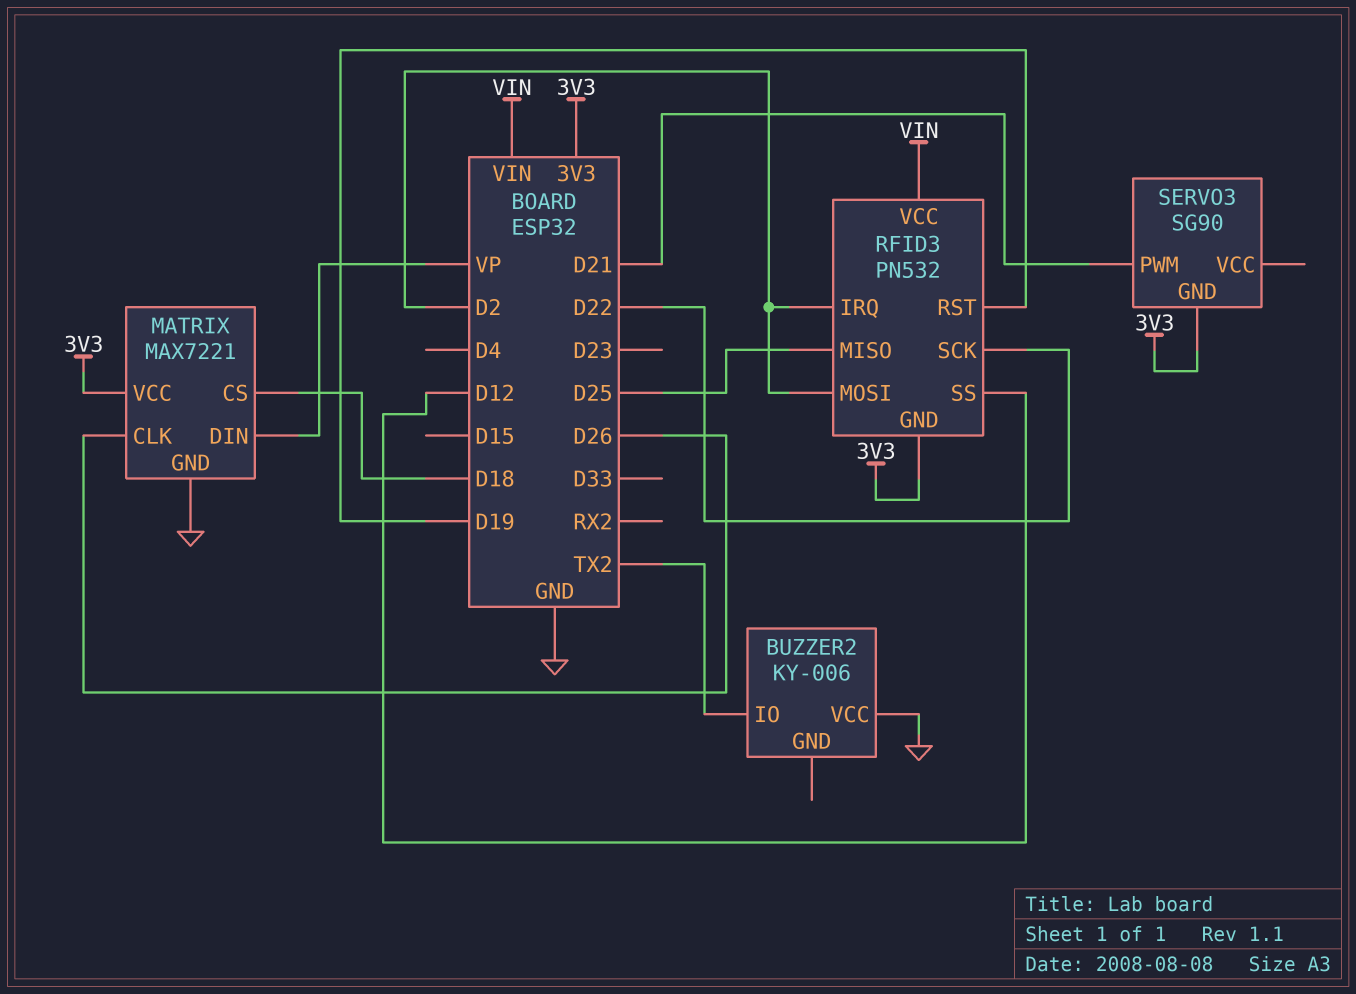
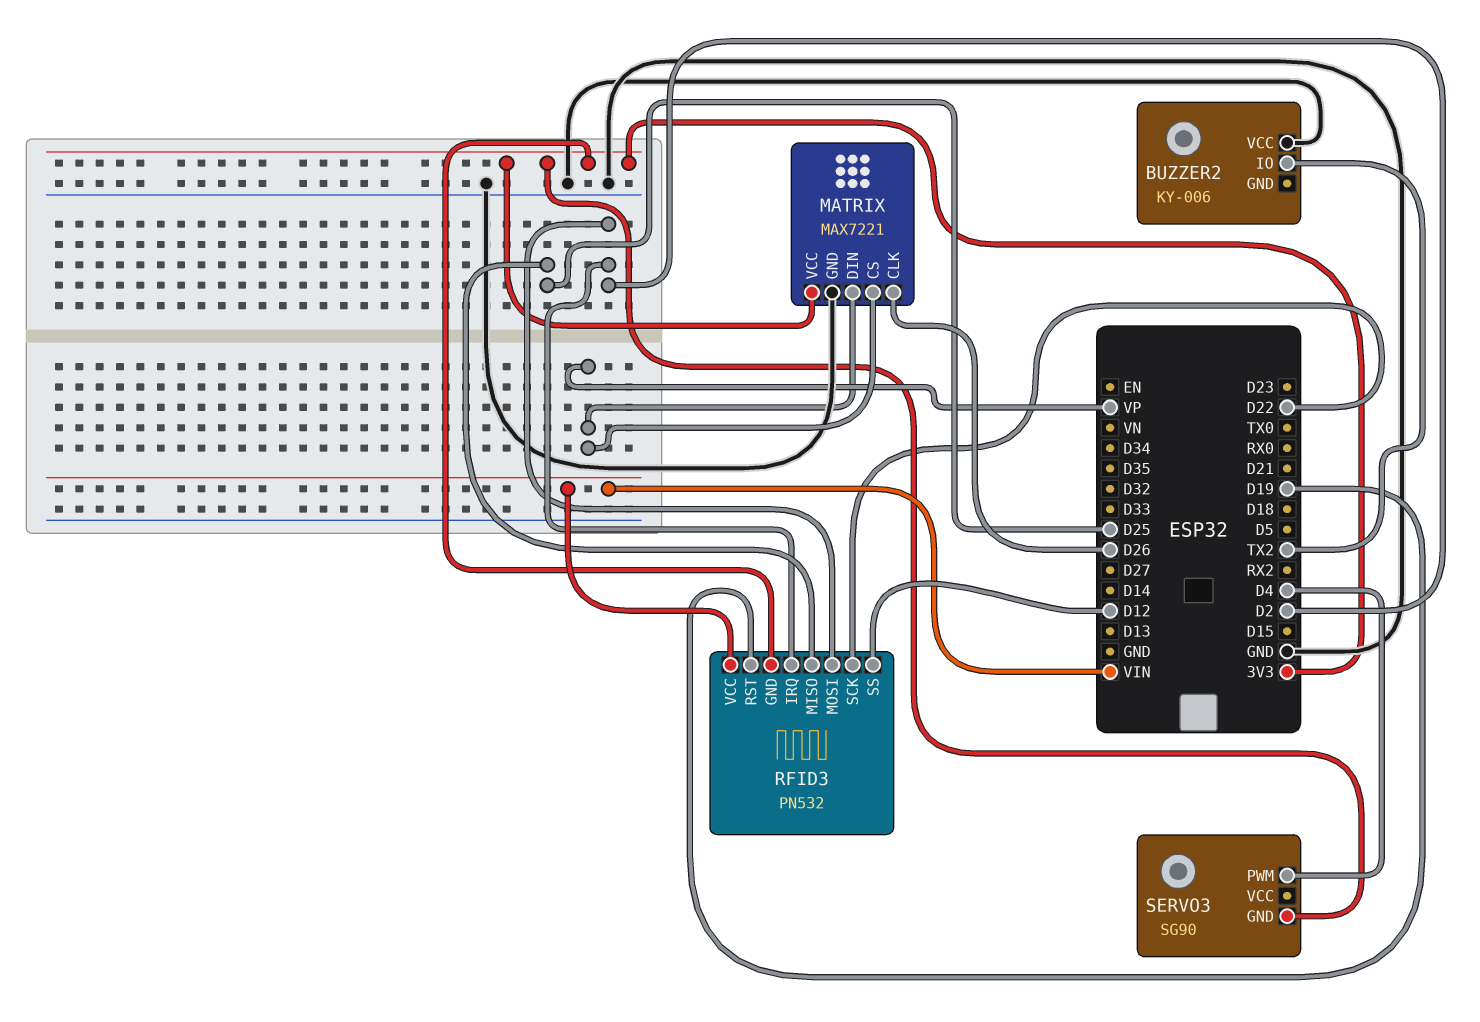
MATRIX pin CS: D18 -> VP
SERVO3 pin PWM: D21 -> D4

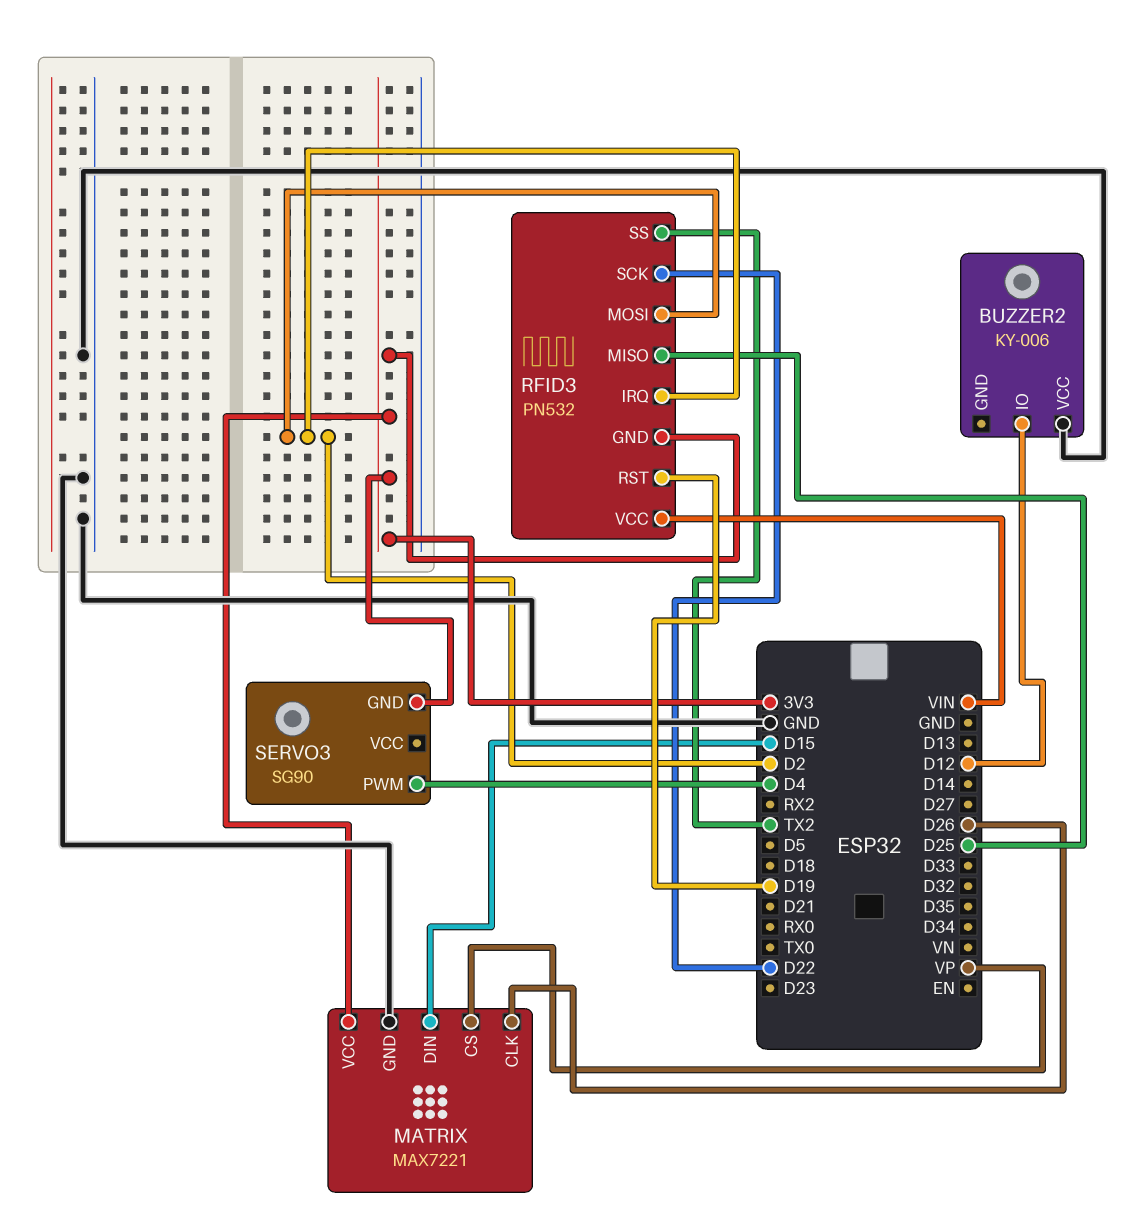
BUZZER2 pin IO: TX2 -> D12
MATRIX pin DIN: VP -> D15
RFID3 pin SS: D12 -> TX2

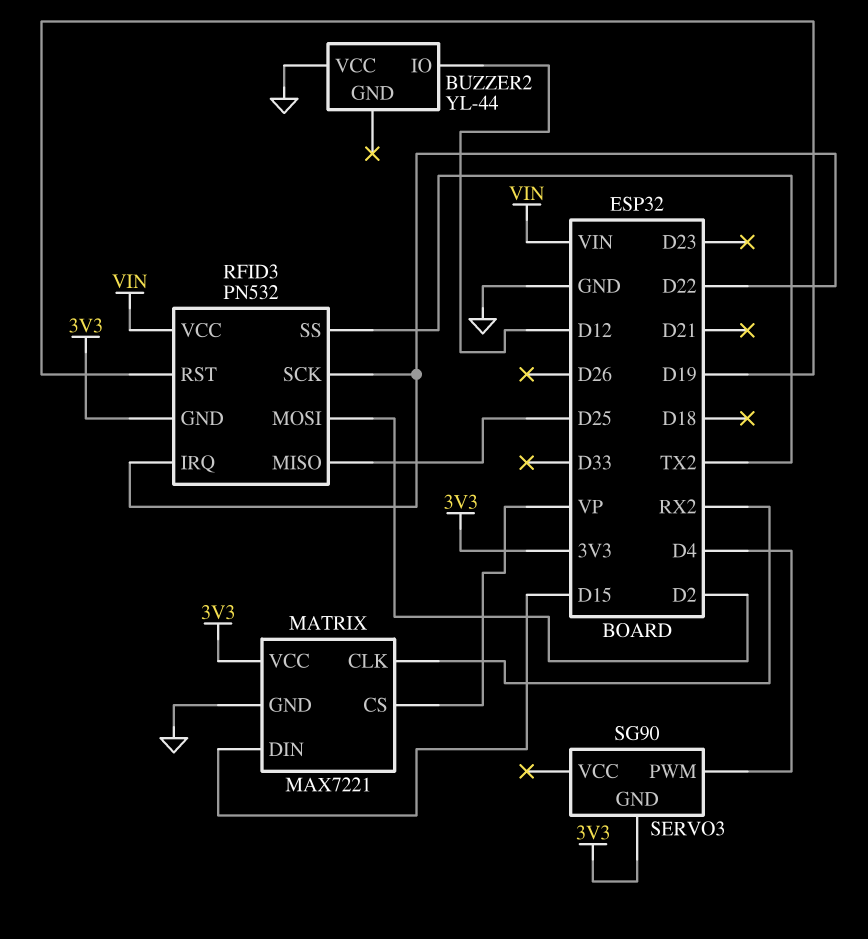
BUZZER2: KY-006 -> YL-44
MATRIX pin CLK: D26 -> RX2
RFID3 pin IRQ: D2 -> D22

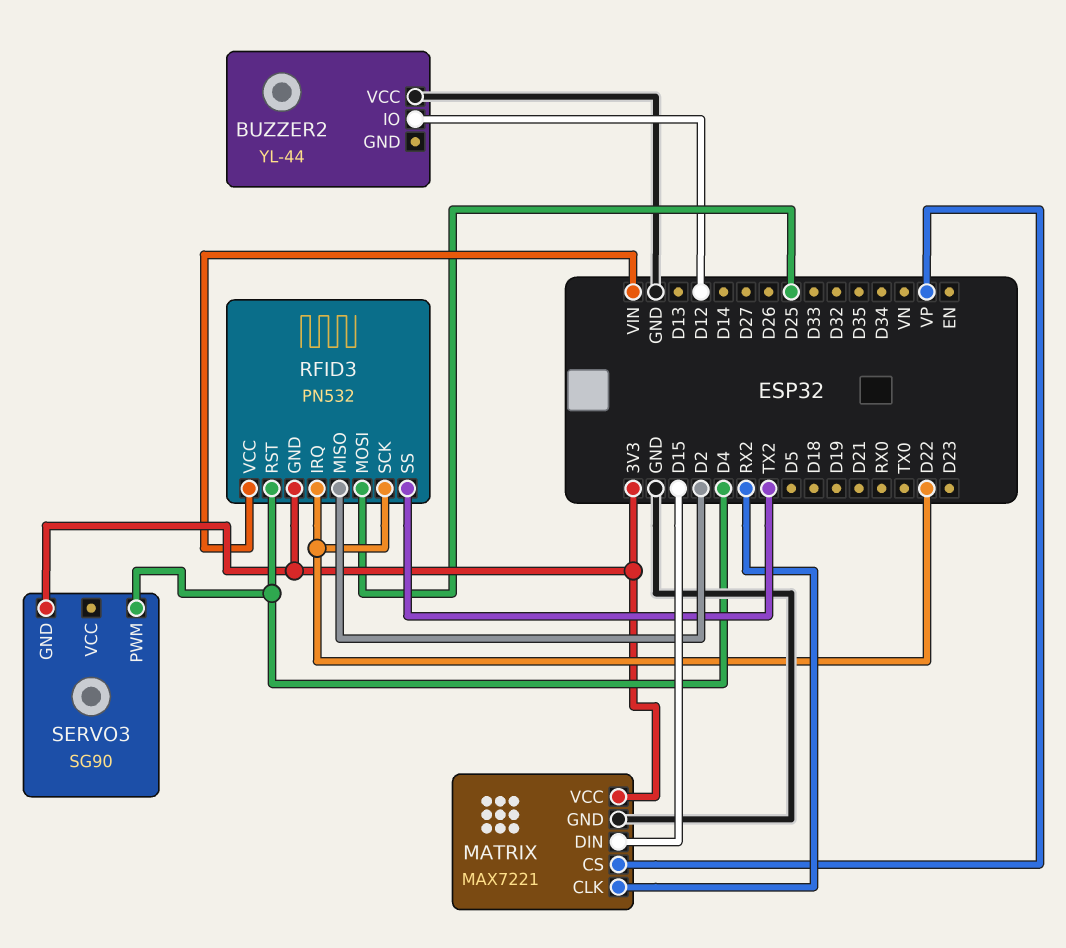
RFID3 pin MISO: D25 -> D2
RFID3 pin MOSI: D2 -> D25
RFID3 pin RST: D19 -> D4

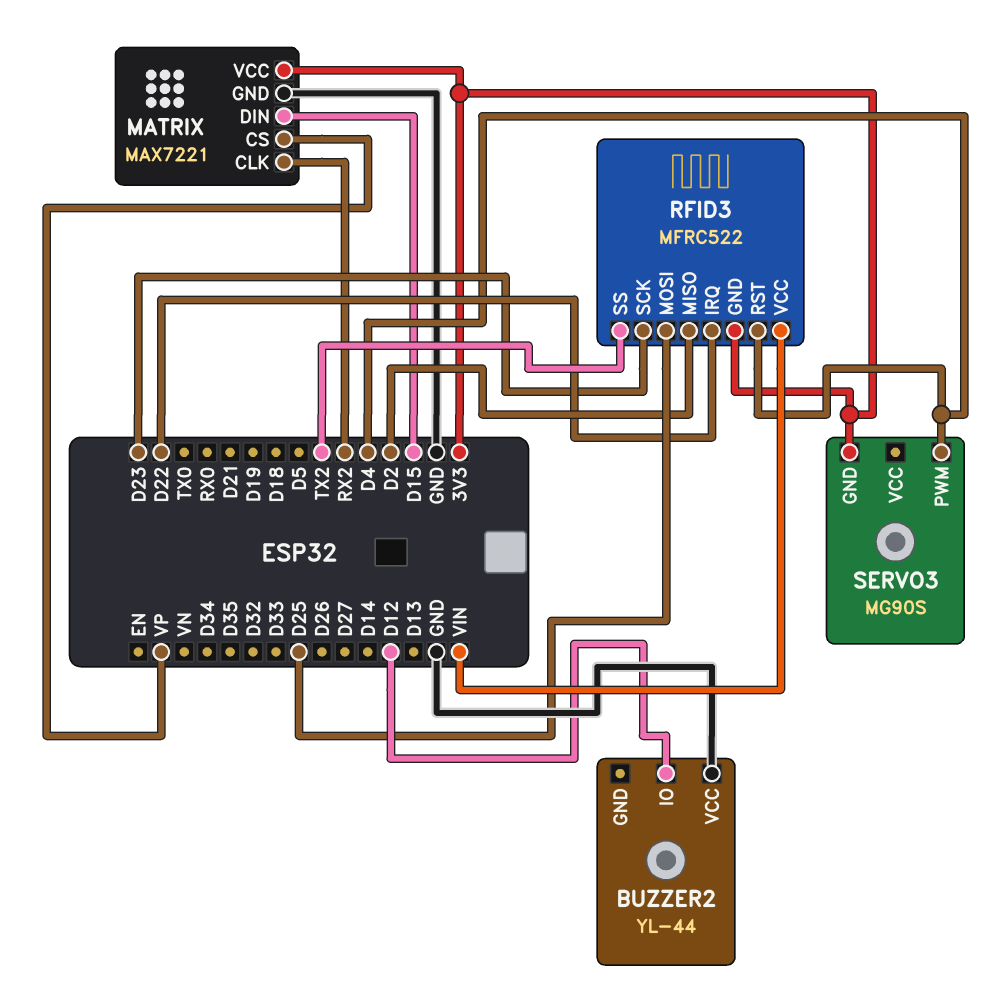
RFID3: PN532 -> MFRC522
RFID3 pin SCK: D22 -> D23
SERVO3: SG90 -> MG90S

